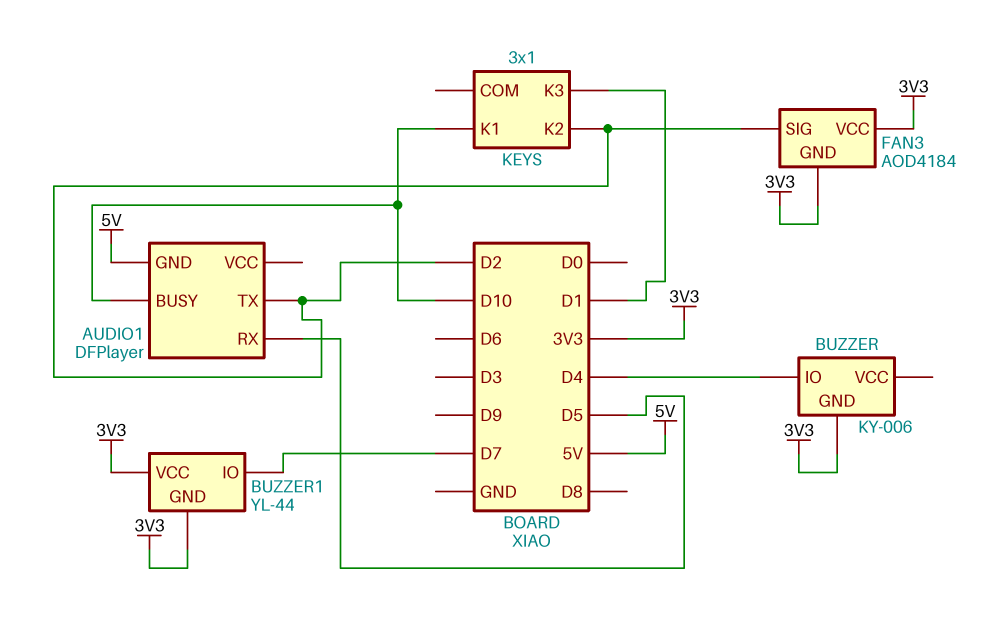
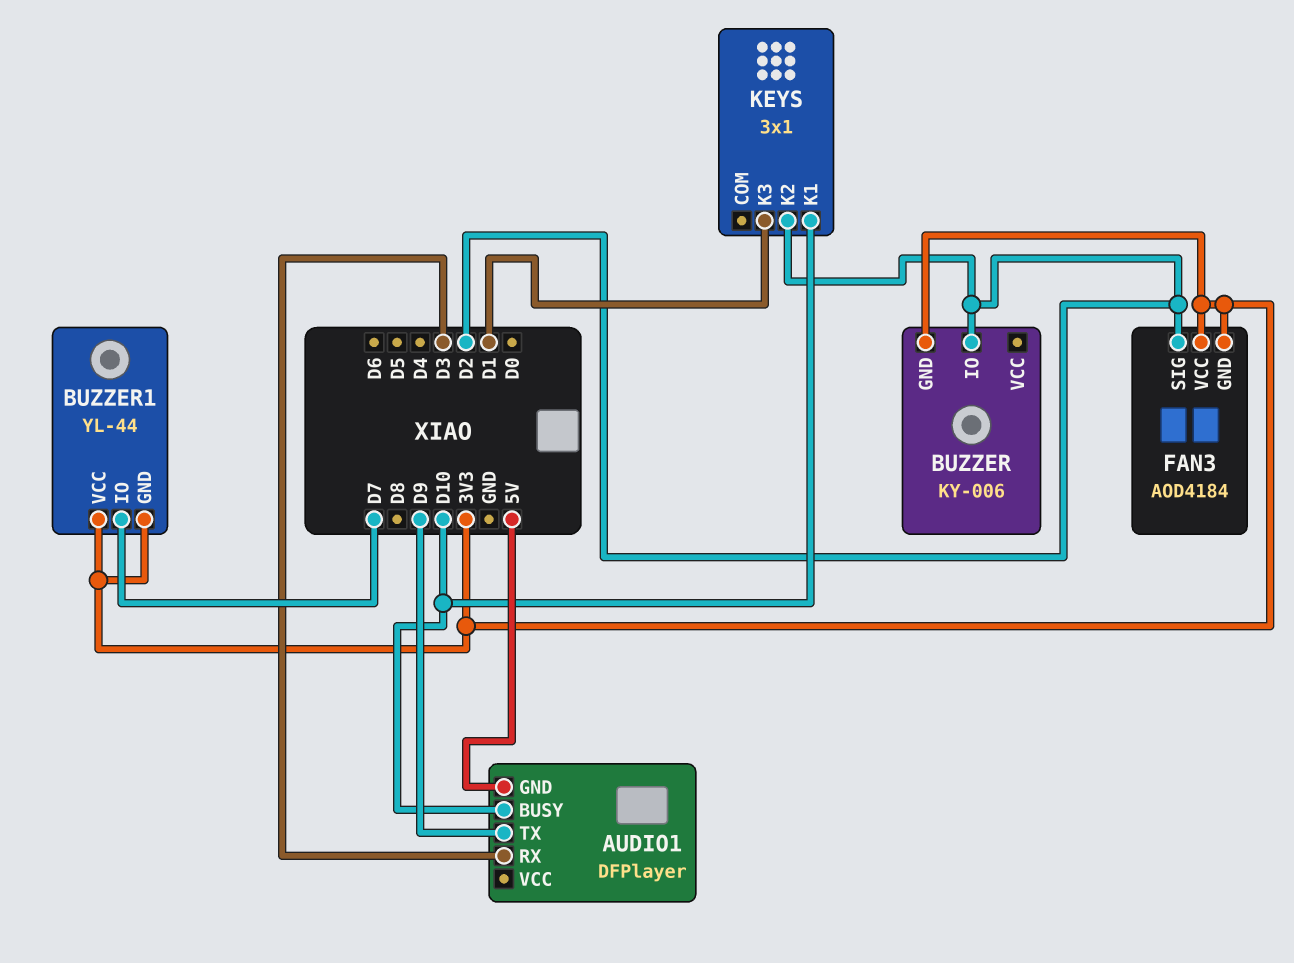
AUDIO1 pin RX: D5 -> D3
AUDIO1 pin TX: D2 -> D9
BUZZER pin IO: D4 -> D2

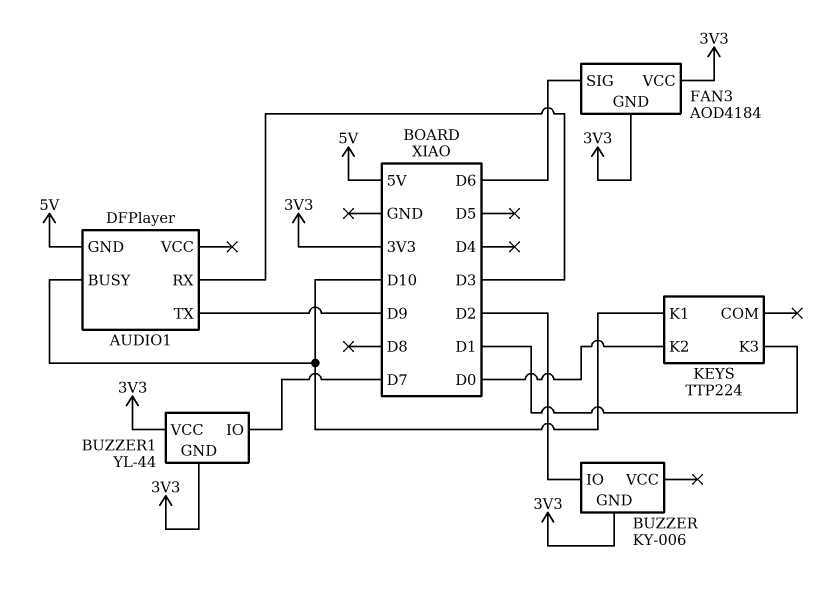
FAN3 pin SIG: D2 -> D6
KEYS: 3x1 -> TTP224
KEYS pin K2: D2 -> D0

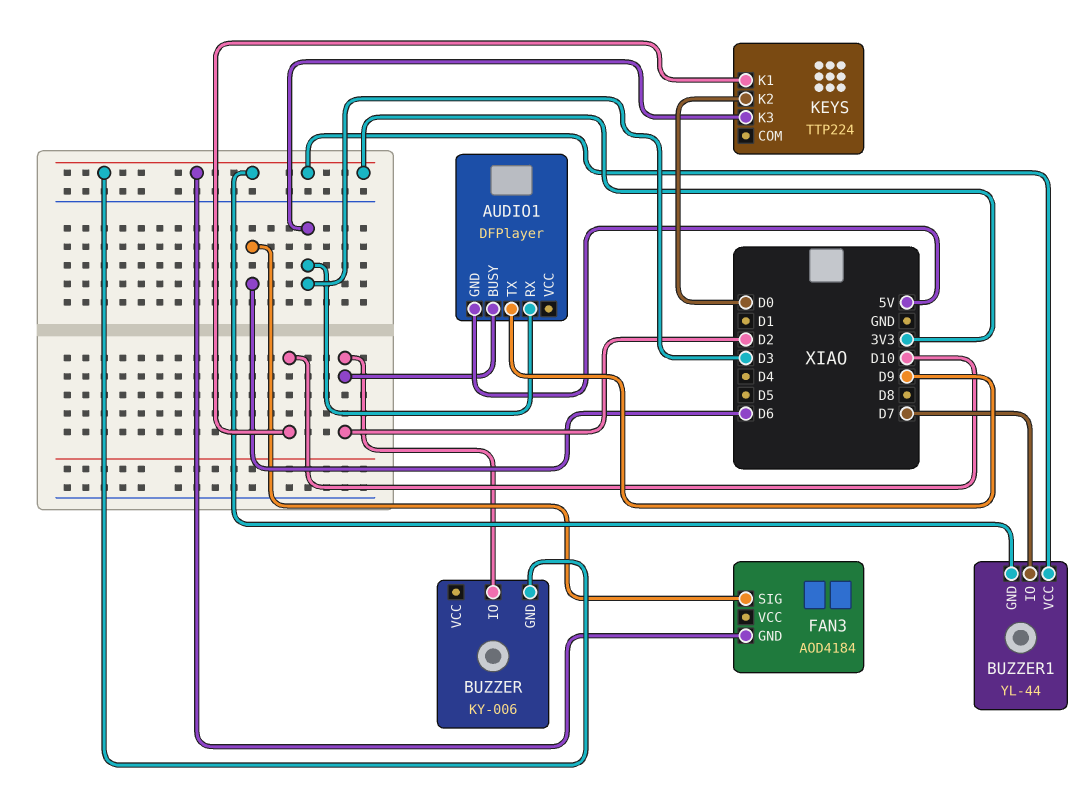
AUDIO1 pin BUSY: D10 -> D2
FAN3 pin VCC: 3V3 -> none
KEYS pin K3: D1 -> D3

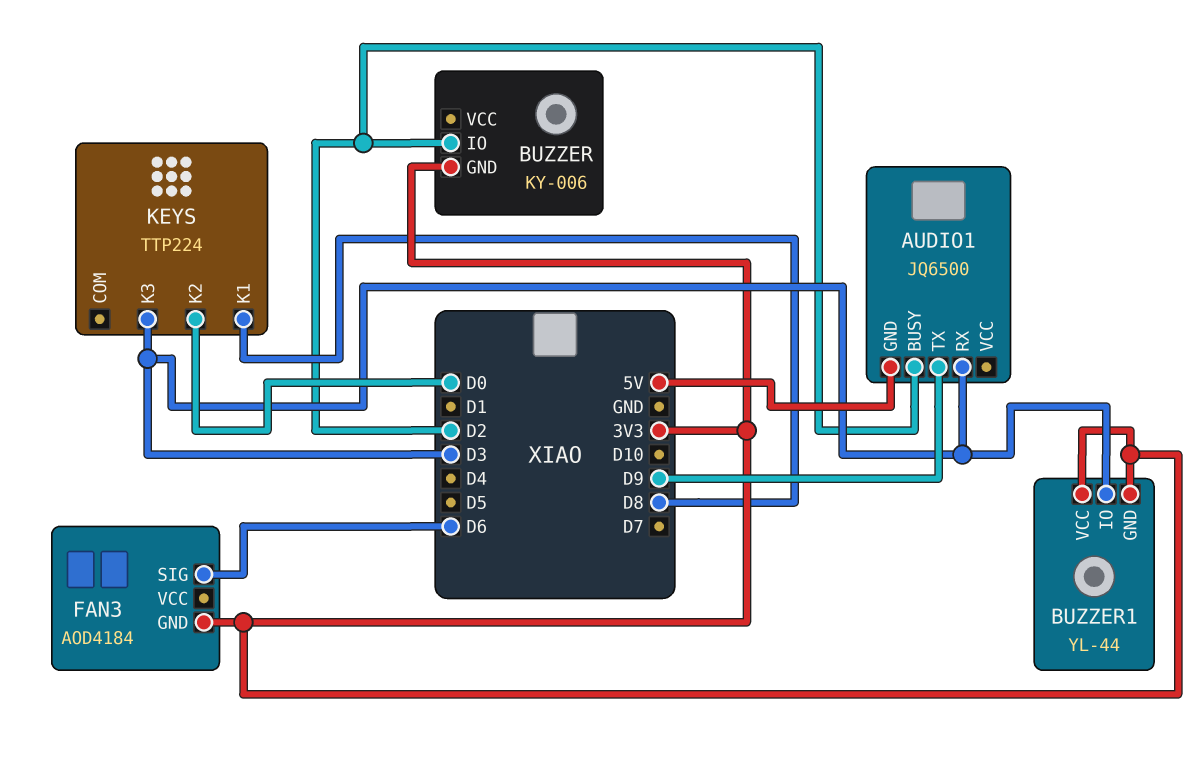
AUDIO1: DFPlayer -> JQ6500
BUZZER1 pin IO: D7 -> D3
KEYS pin K1: D10 -> D8

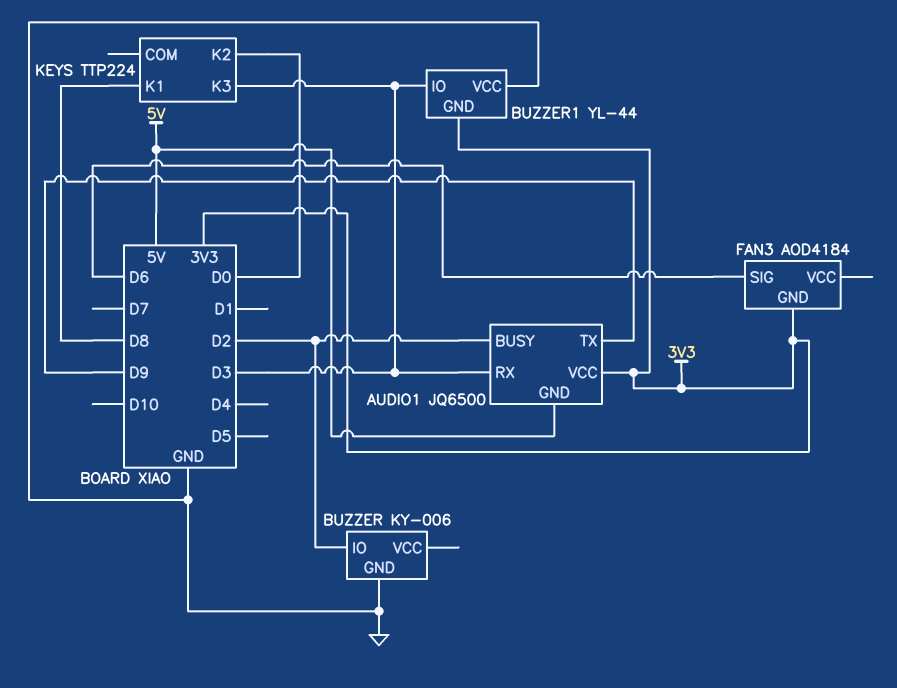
AUDIO1 pin VCC: none -> 3V3
BUZZER pin GND: 3V3 -> GND
BUZZER1 pin VCC: 3V3 -> GND

